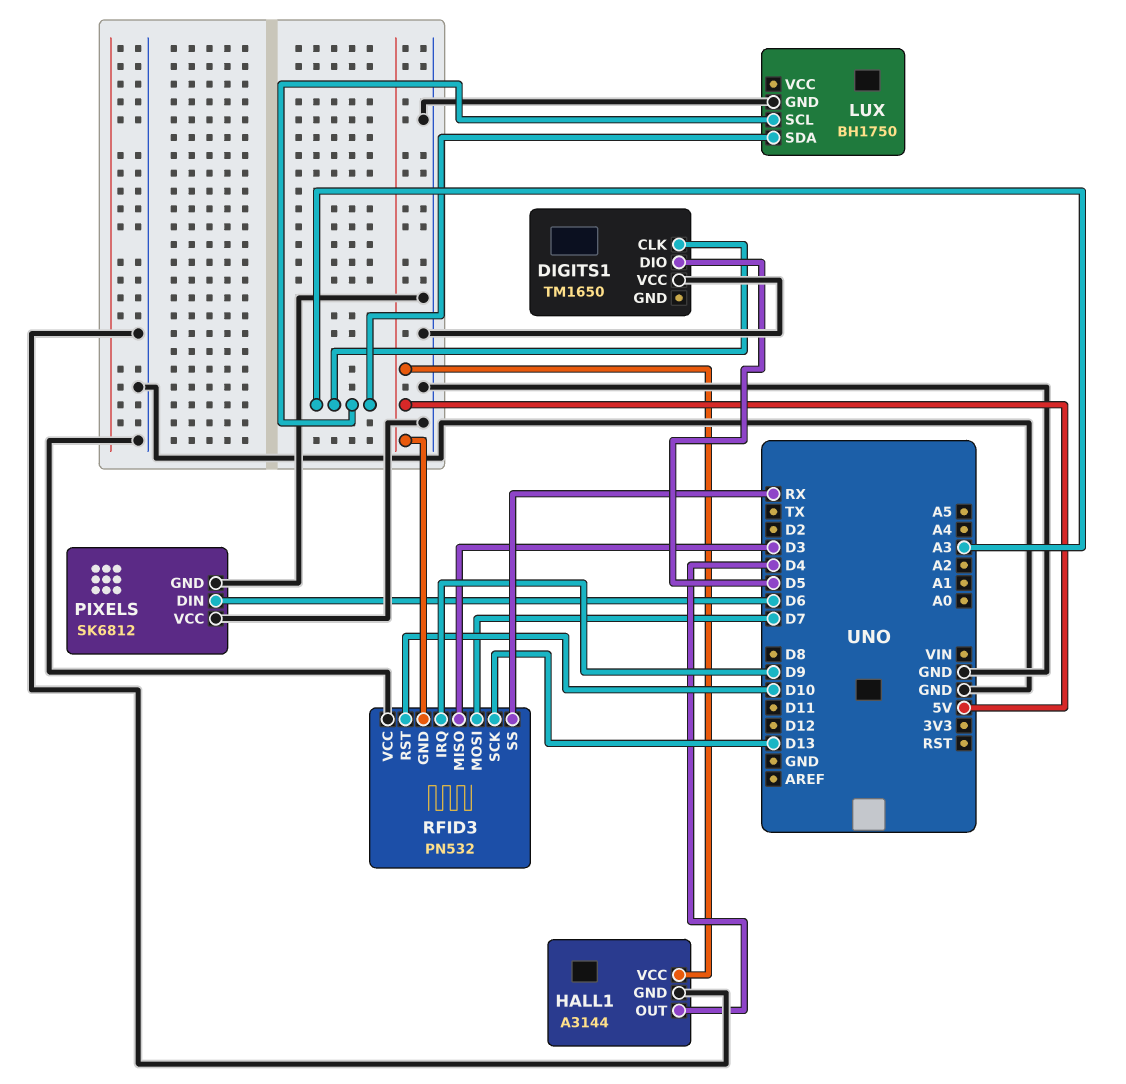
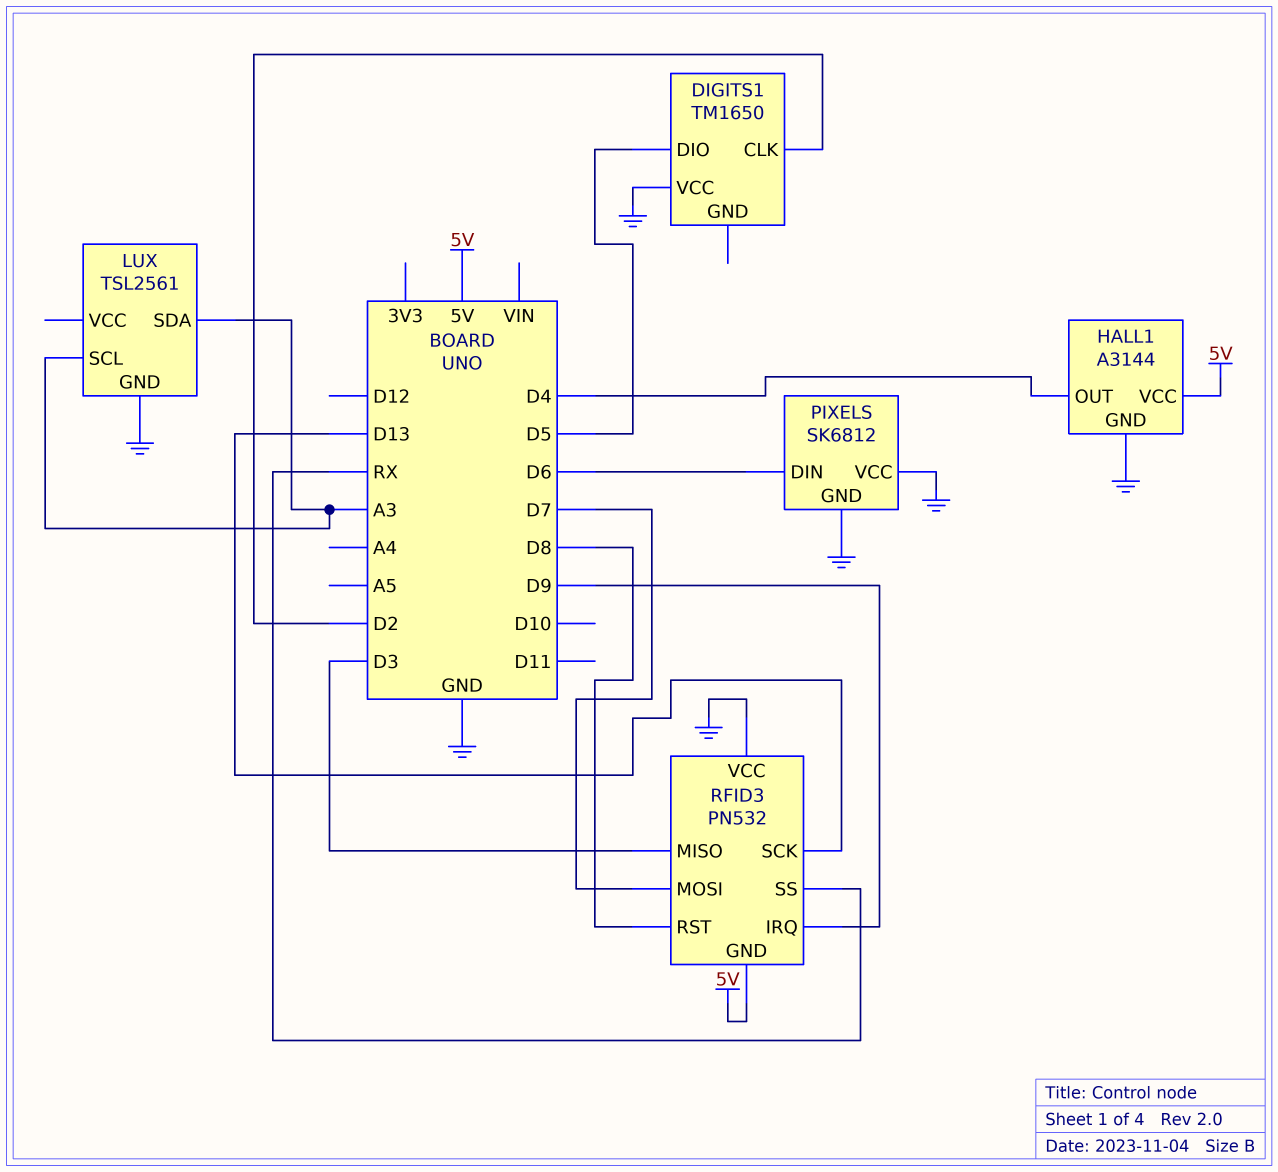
DIGITS1 pin CLK: A3 -> D2
LUX: BH1750 -> TSL2561
RFID3 pin RST: D10 -> D8

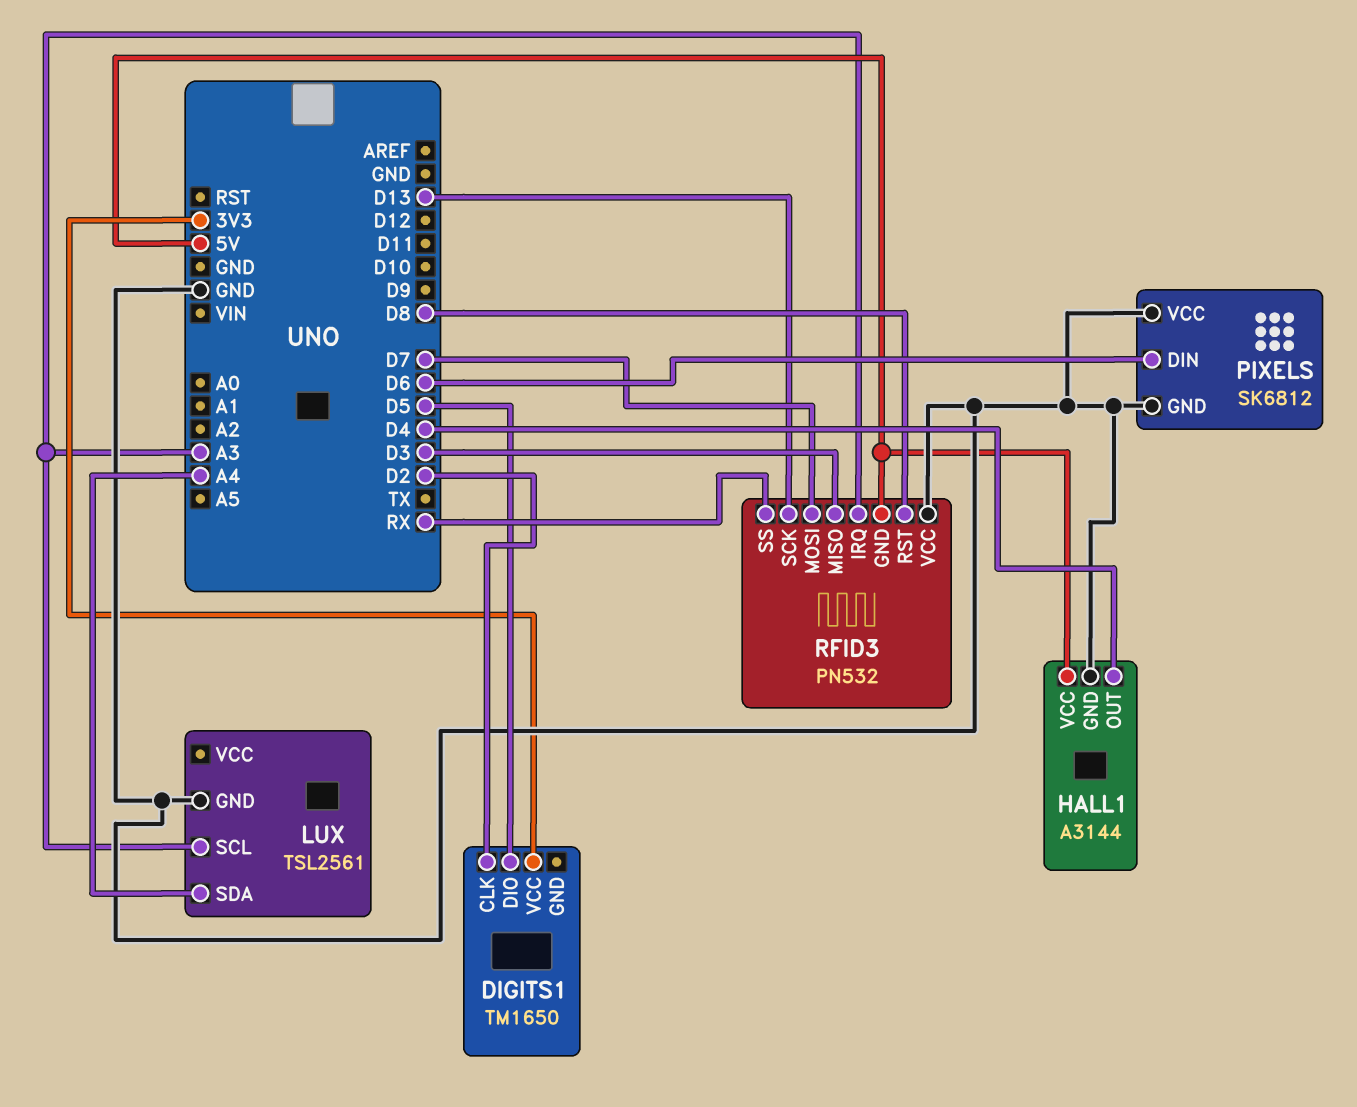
DIGITS1 pin VCC: GND -> 3V3
LUX pin SDA: A3 -> A4
RFID3 pin IRQ: D9 -> A3

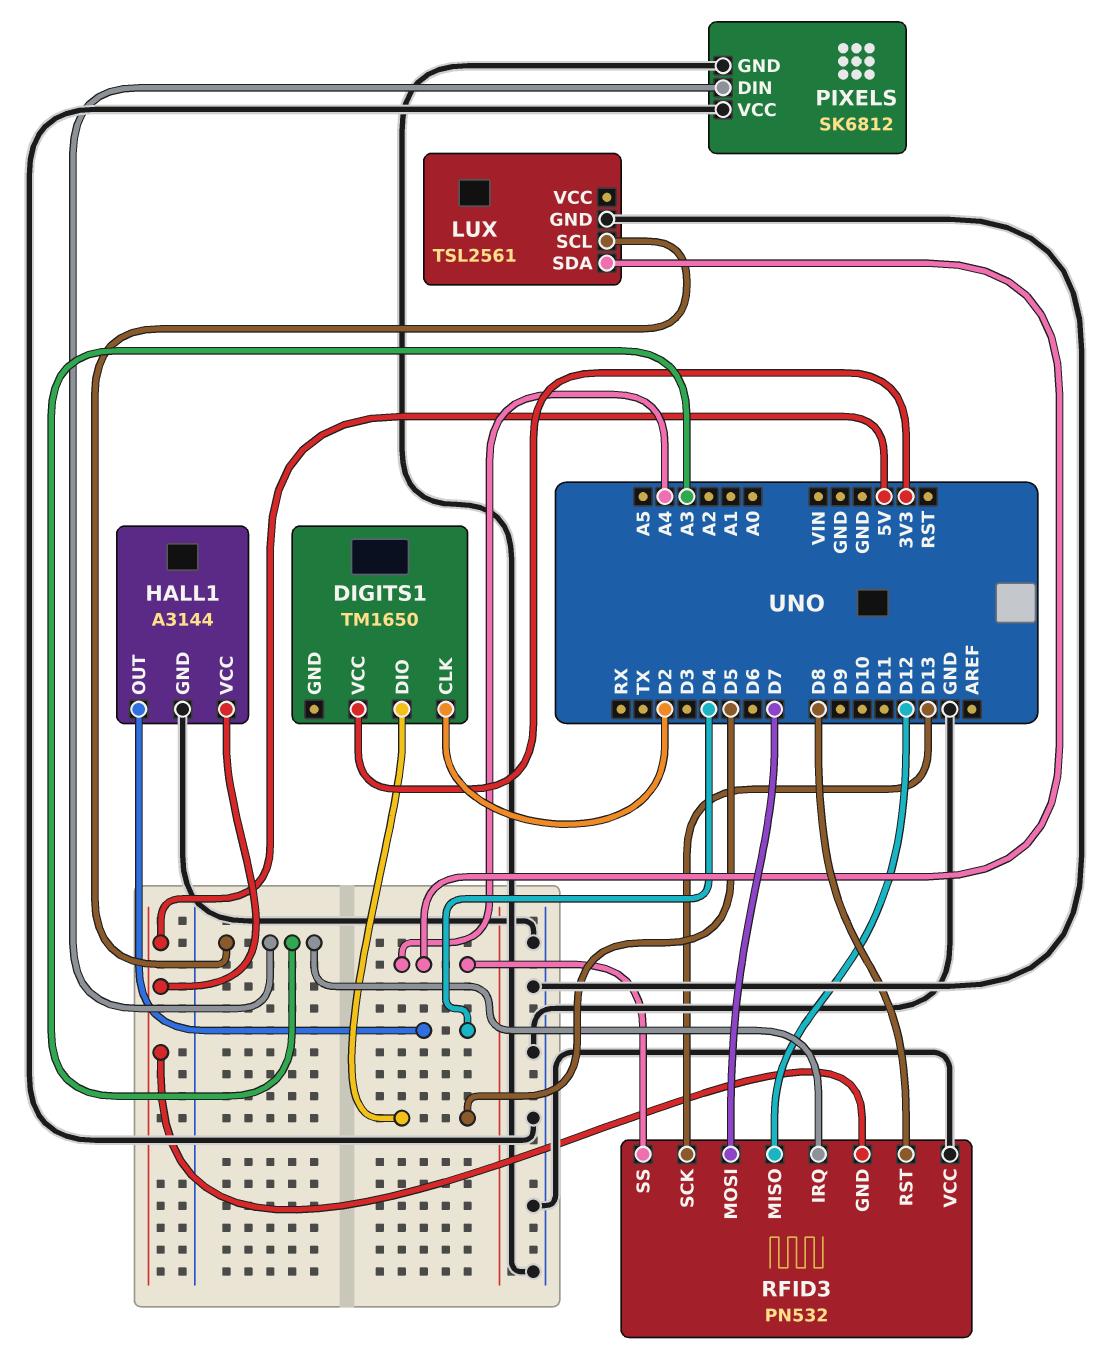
PIXELS pin DIN: D6 -> A3
RFID3 pin MISO: D3 -> D12
RFID3 pin SS: RX -> A4

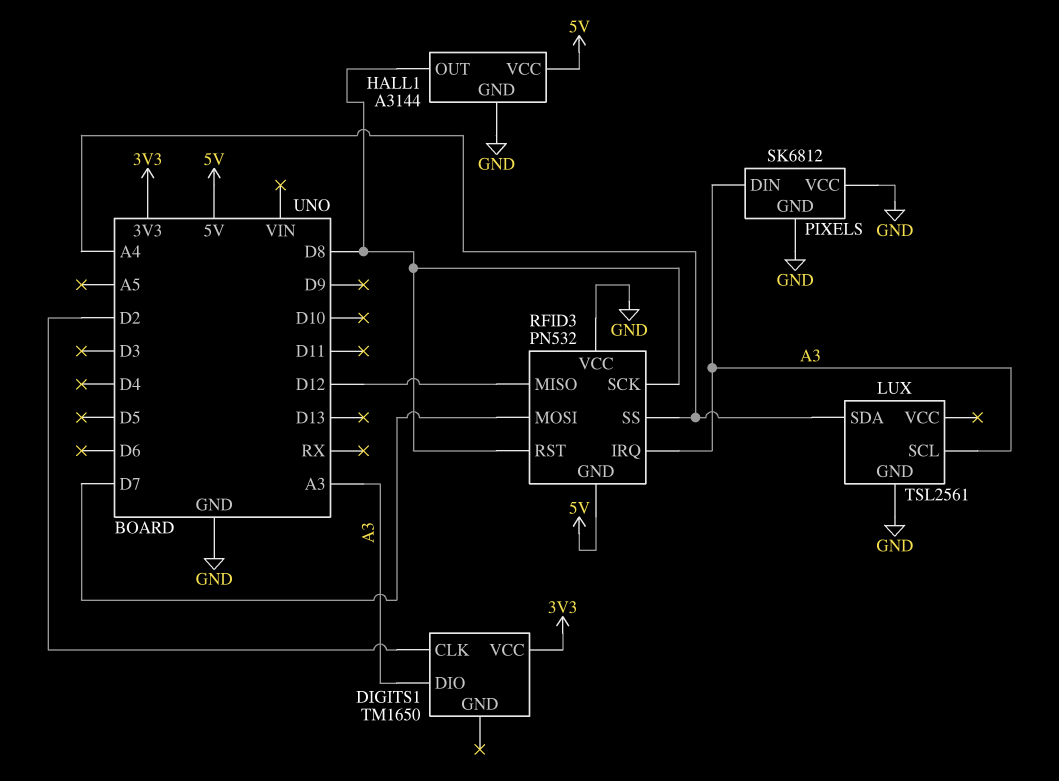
DIGITS1 pin DIO: D5 -> A3
HALL1 pin OUT: D4 -> D8
RFID3 pin SCK: D13 -> D8

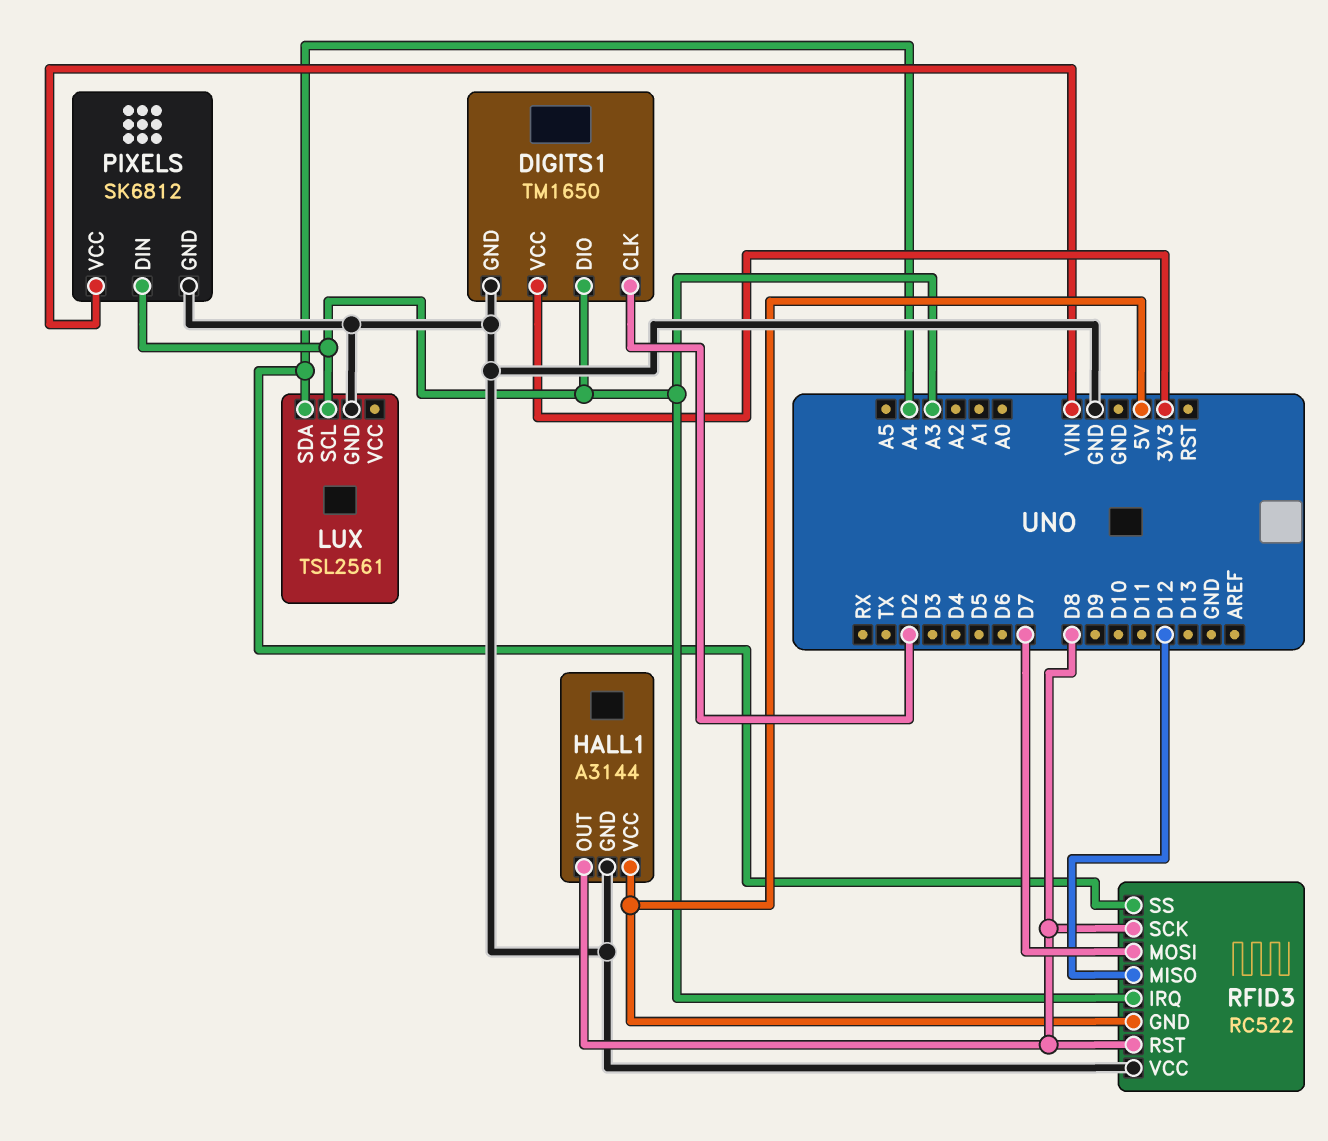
DIGITS1 pin GND: none -> GND
PIXELS pin VCC: GND -> VIN
RFID3: PN532 -> RC522

